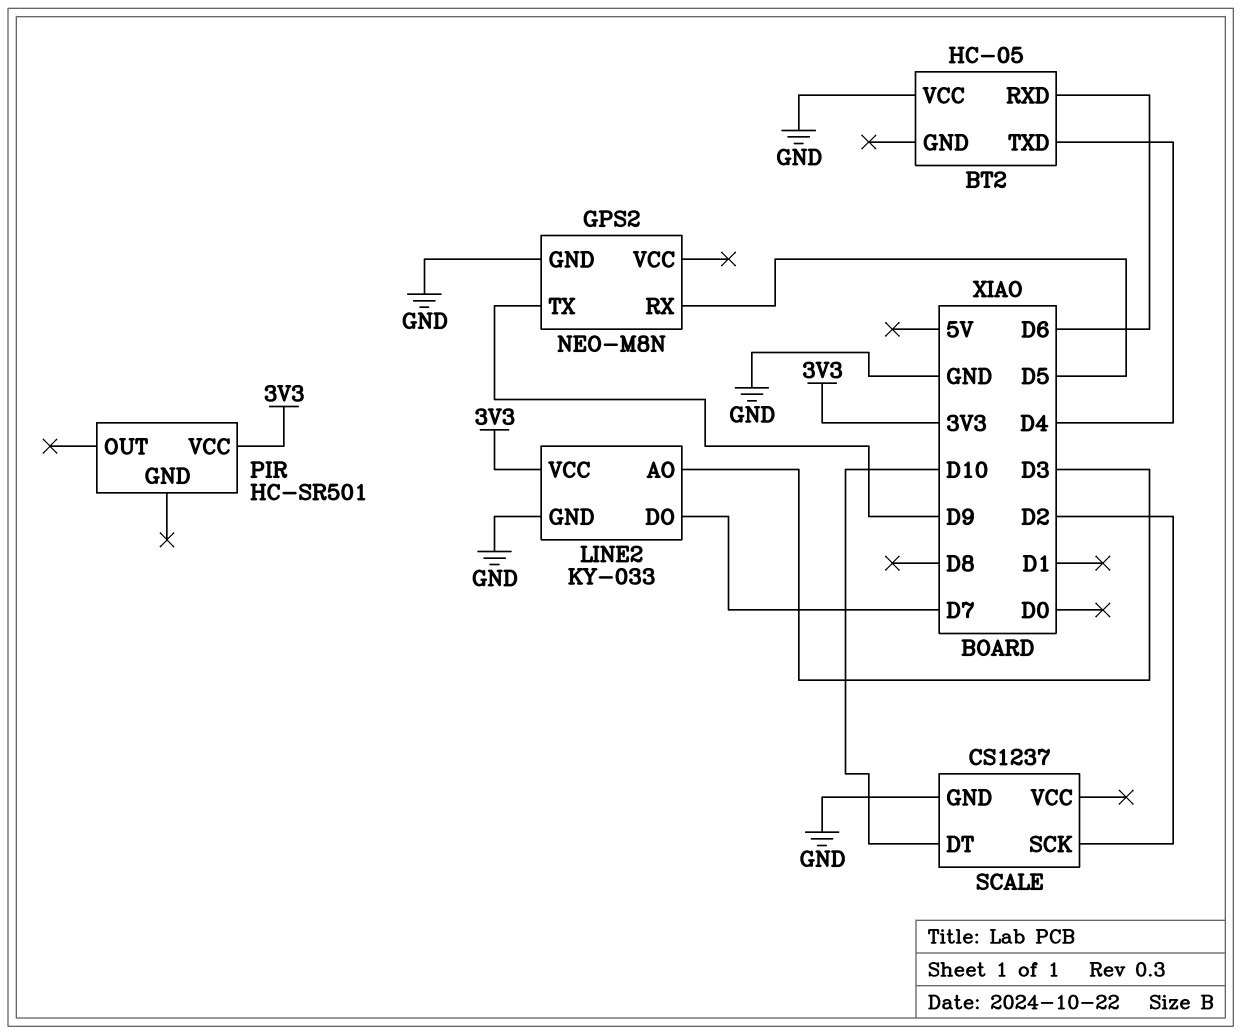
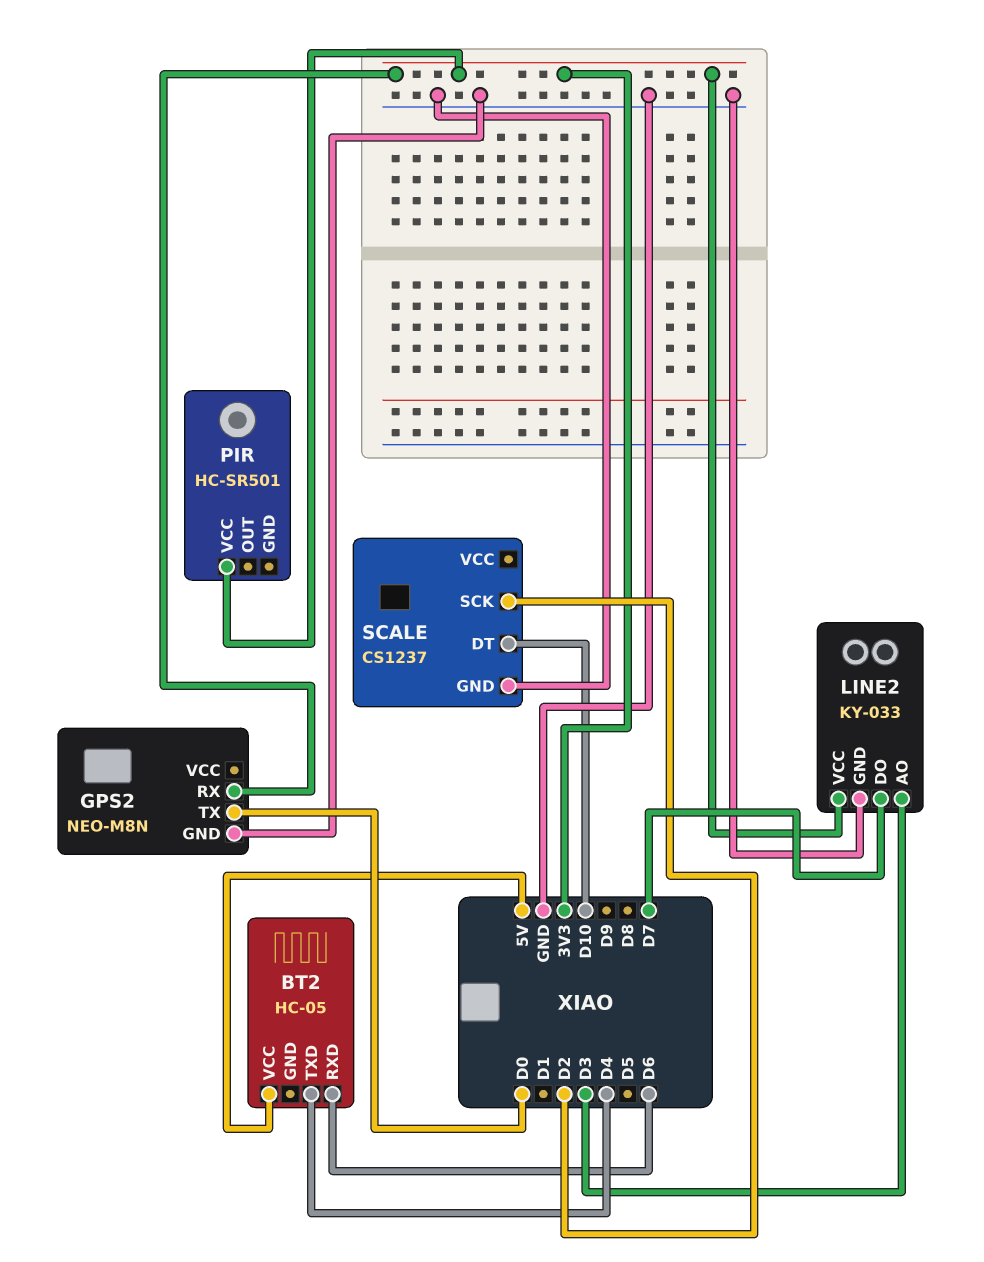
BT2 pin VCC: GND -> 5V
GPS2 pin RX: D5 -> 3V3
GPS2 pin TX: D9 -> D0

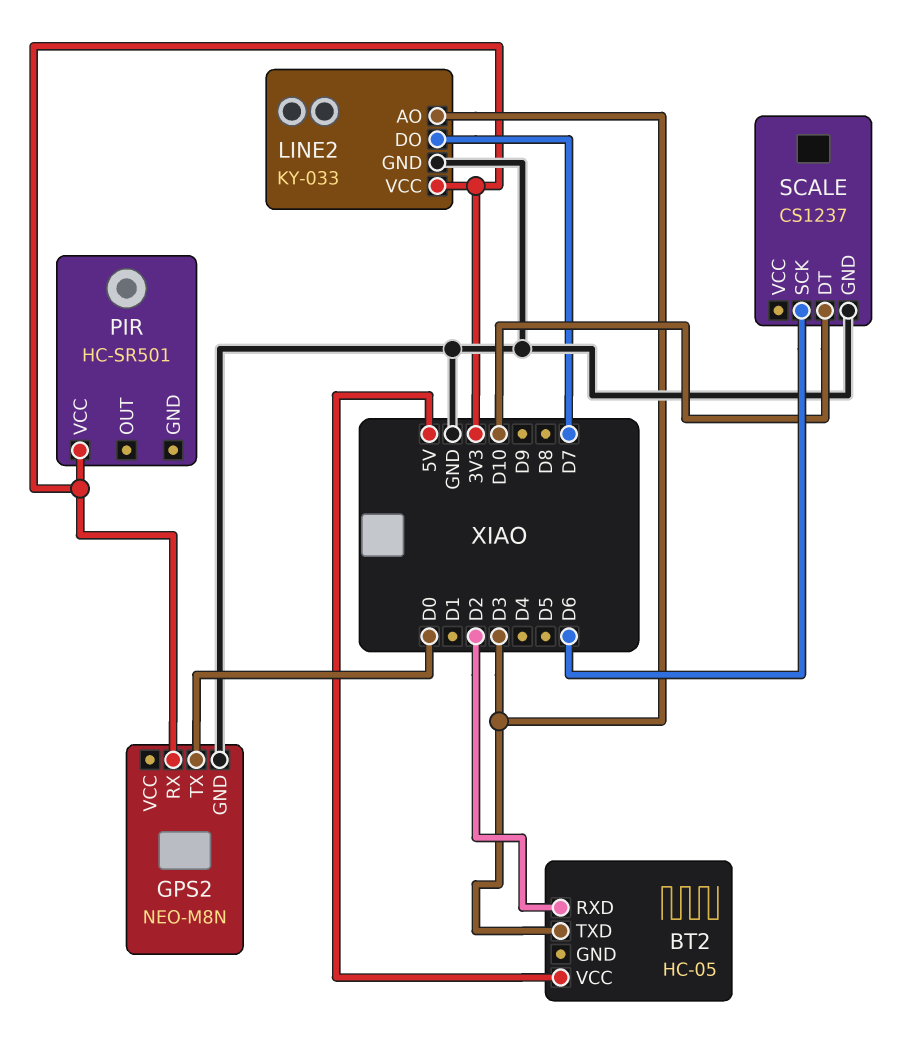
BT2 pin RXD: D6 -> D2
BT2 pin TXD: D4 -> D3
SCALE pin SCK: D2 -> D6

